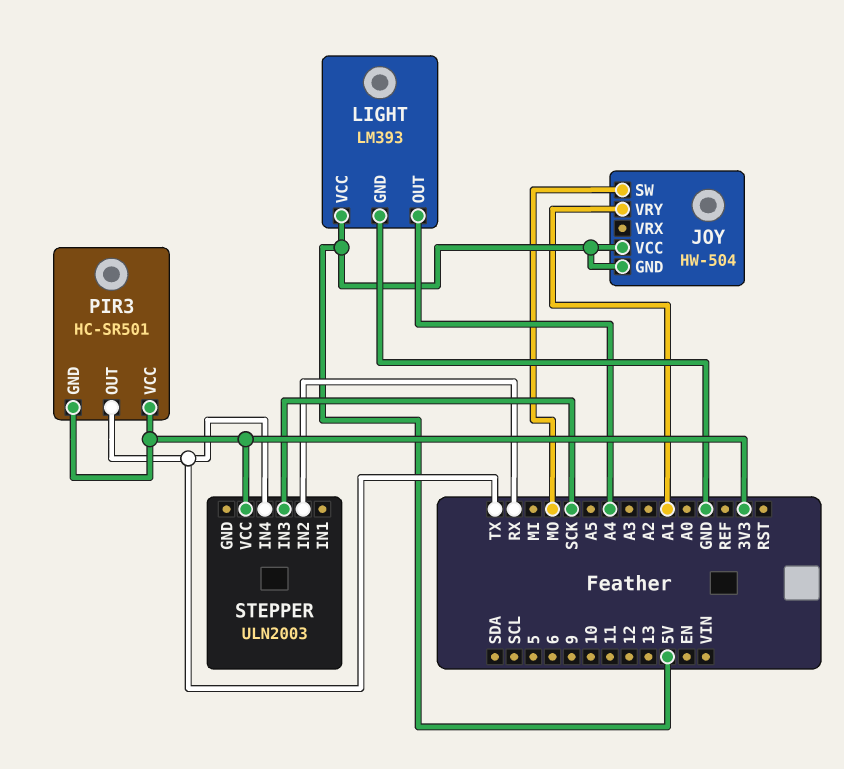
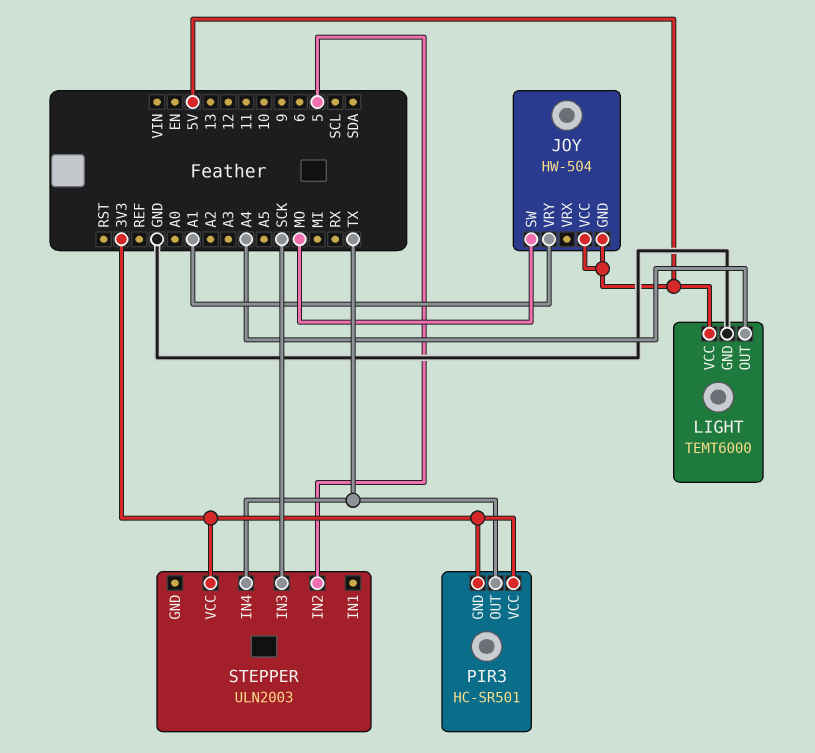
LIGHT: LM393 -> TEMT6000
STEPPER pin IN2: RX -> 5

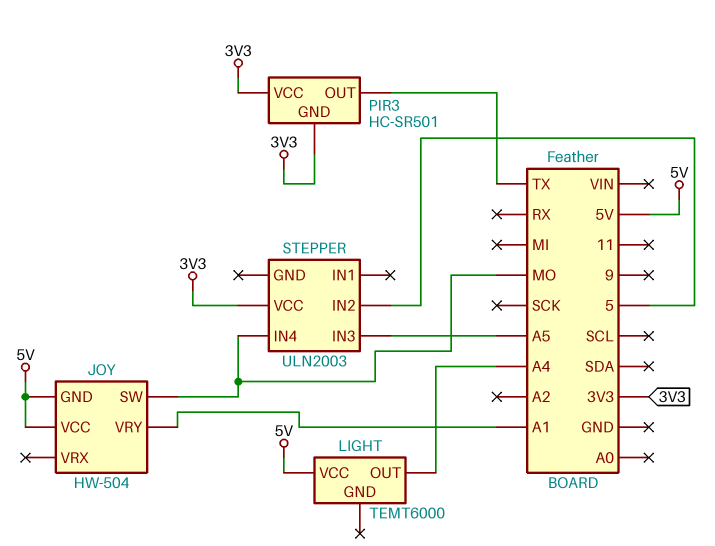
LIGHT pin GND: GND -> none
STEPPER pin IN3: SCK -> A5
STEPPER pin IN4: TX -> MO

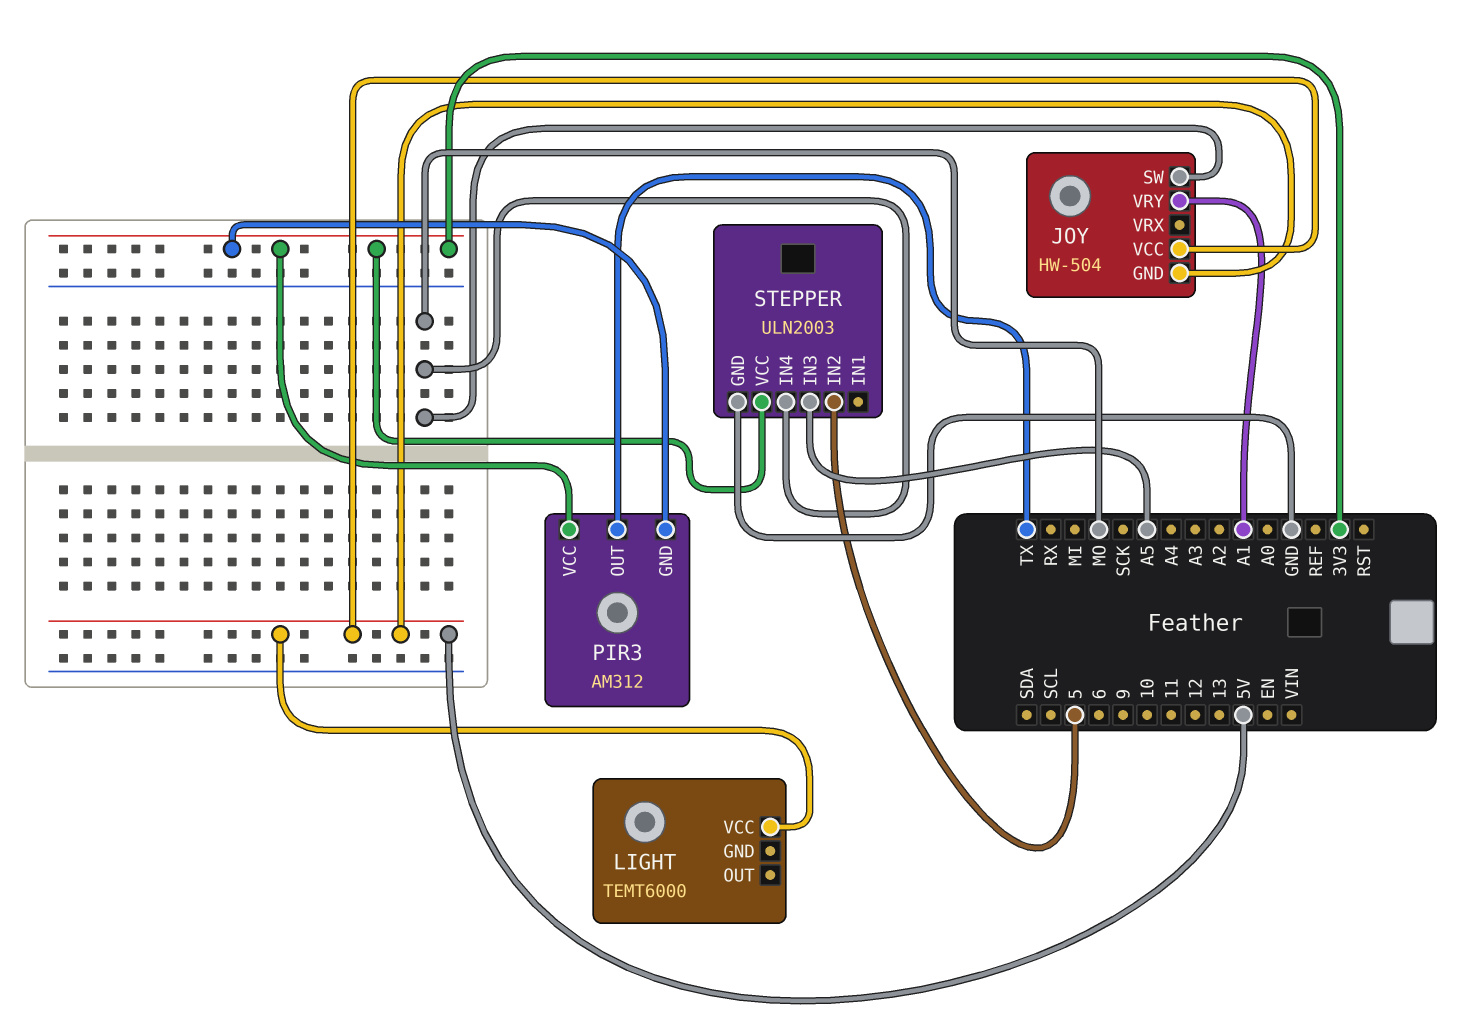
LIGHT pin OUT: A4 -> none
PIR3: HC-SR501 -> AM312
STEPPER pin GND: none -> GND

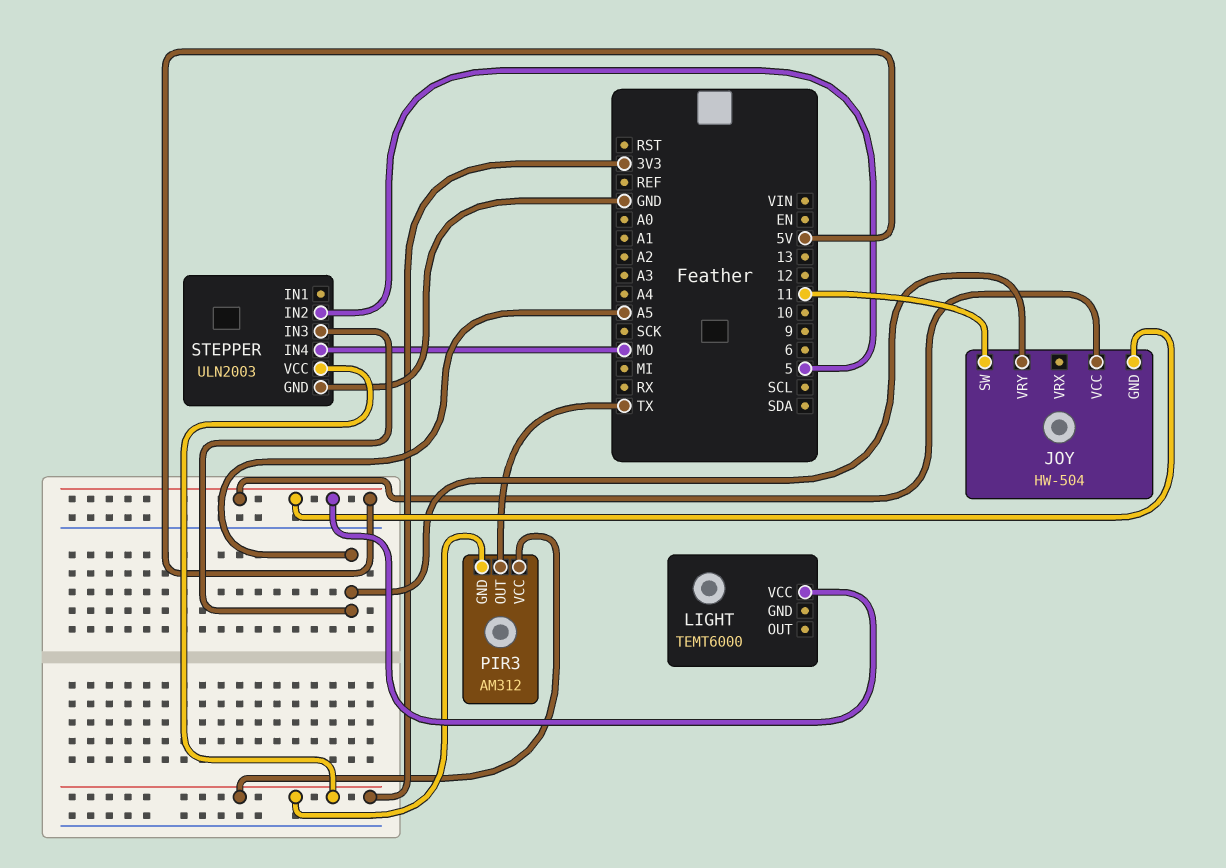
JOY pin SW: MO -> 11
JOY pin VRY: A1 -> A5

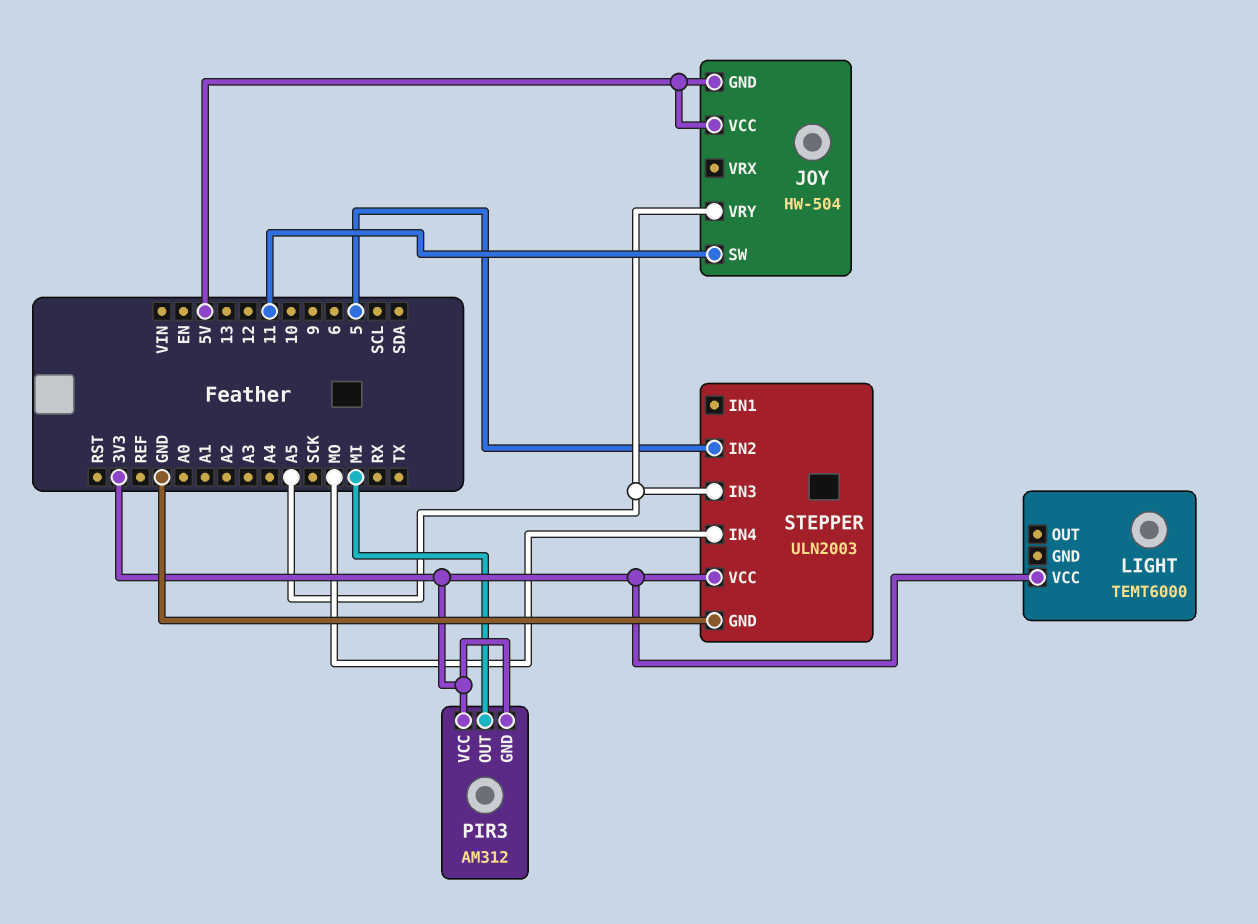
LIGHT pin VCC: 5V -> 3V3
PIR3 pin OUT: TX -> MI

